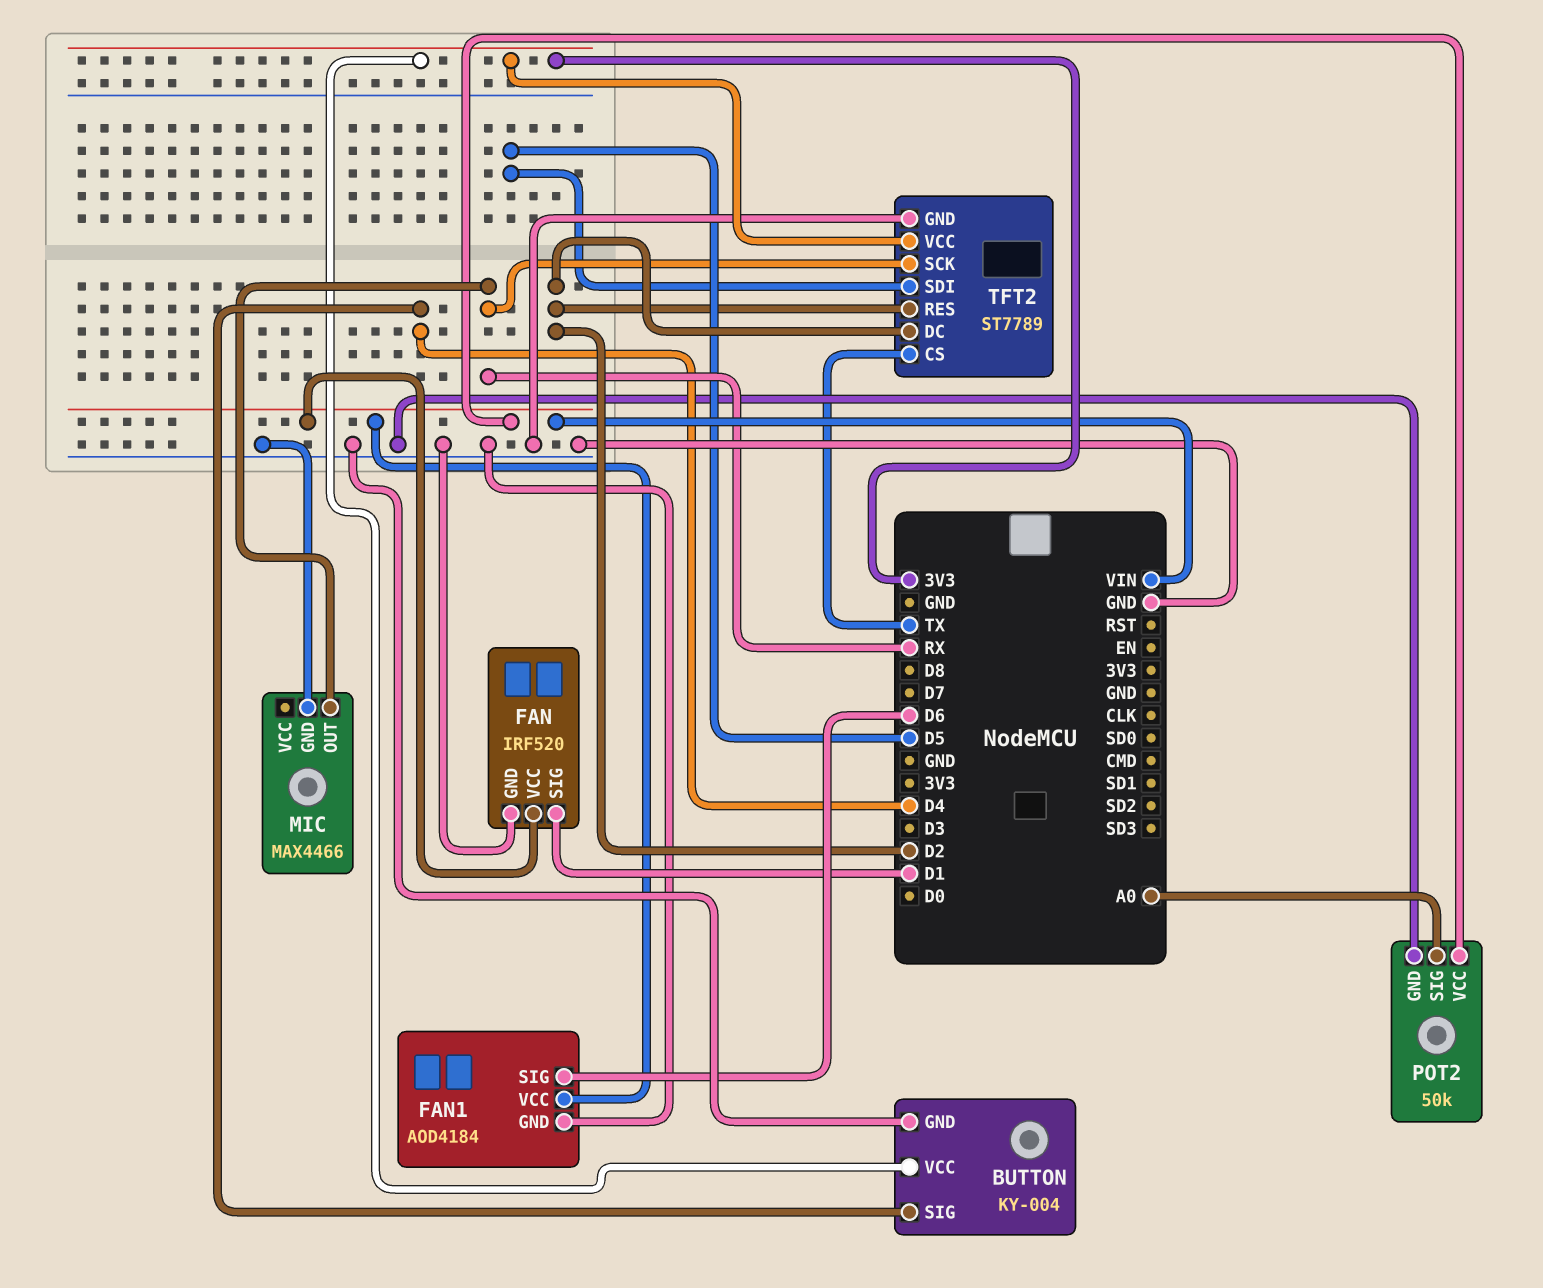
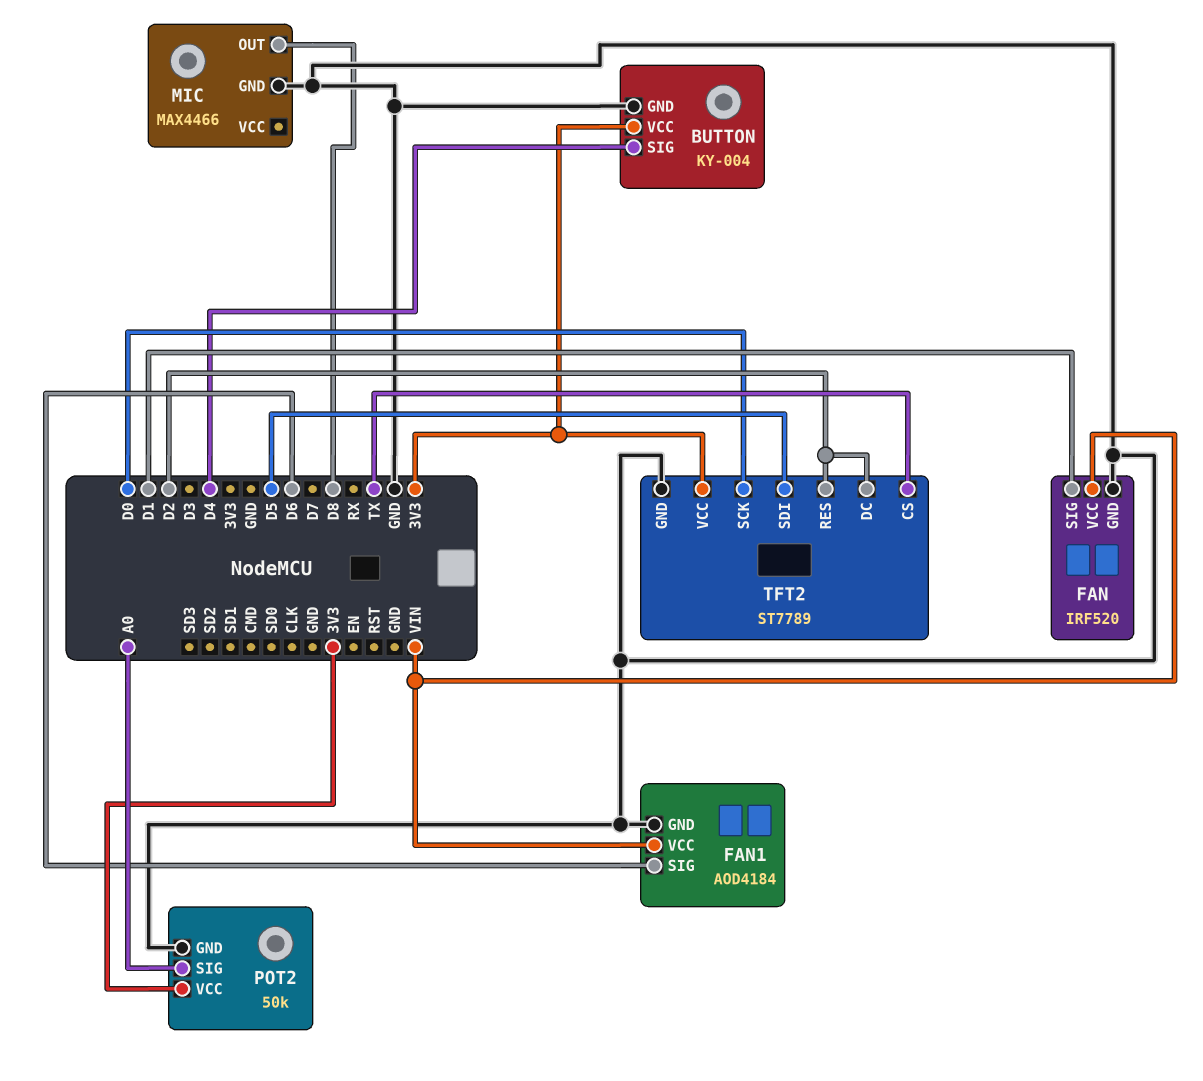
MIC pin OUT: RX -> D8
POT2 pin VCC: VIN -> 3V3
TFT2 pin SCK: RX -> D0

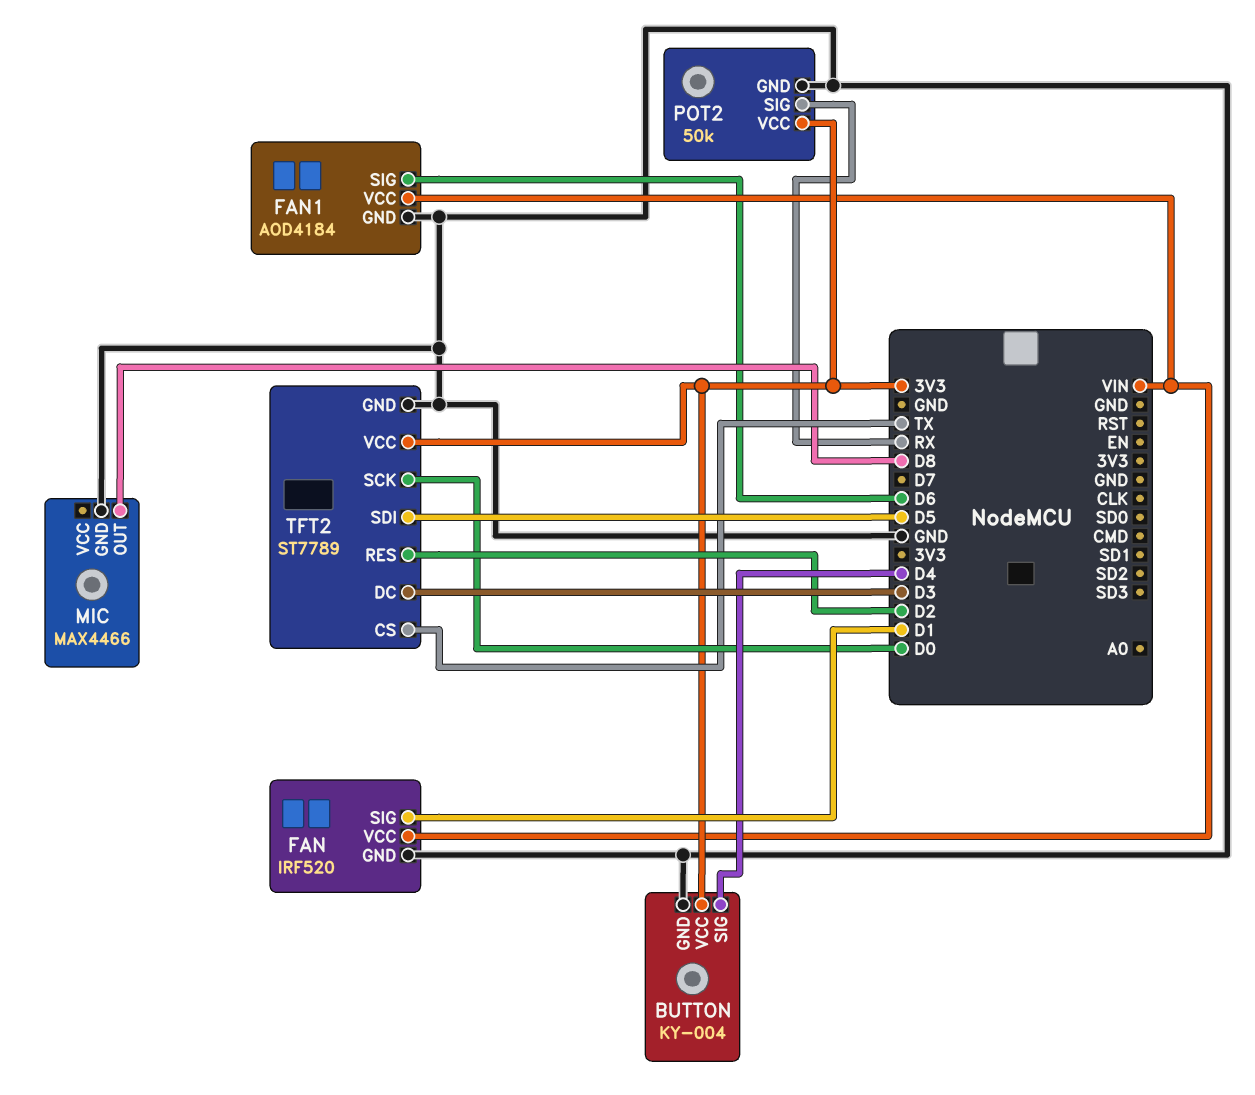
POT2 pin SIG: A0 -> RX
TFT2 pin DC: D2 -> D3

